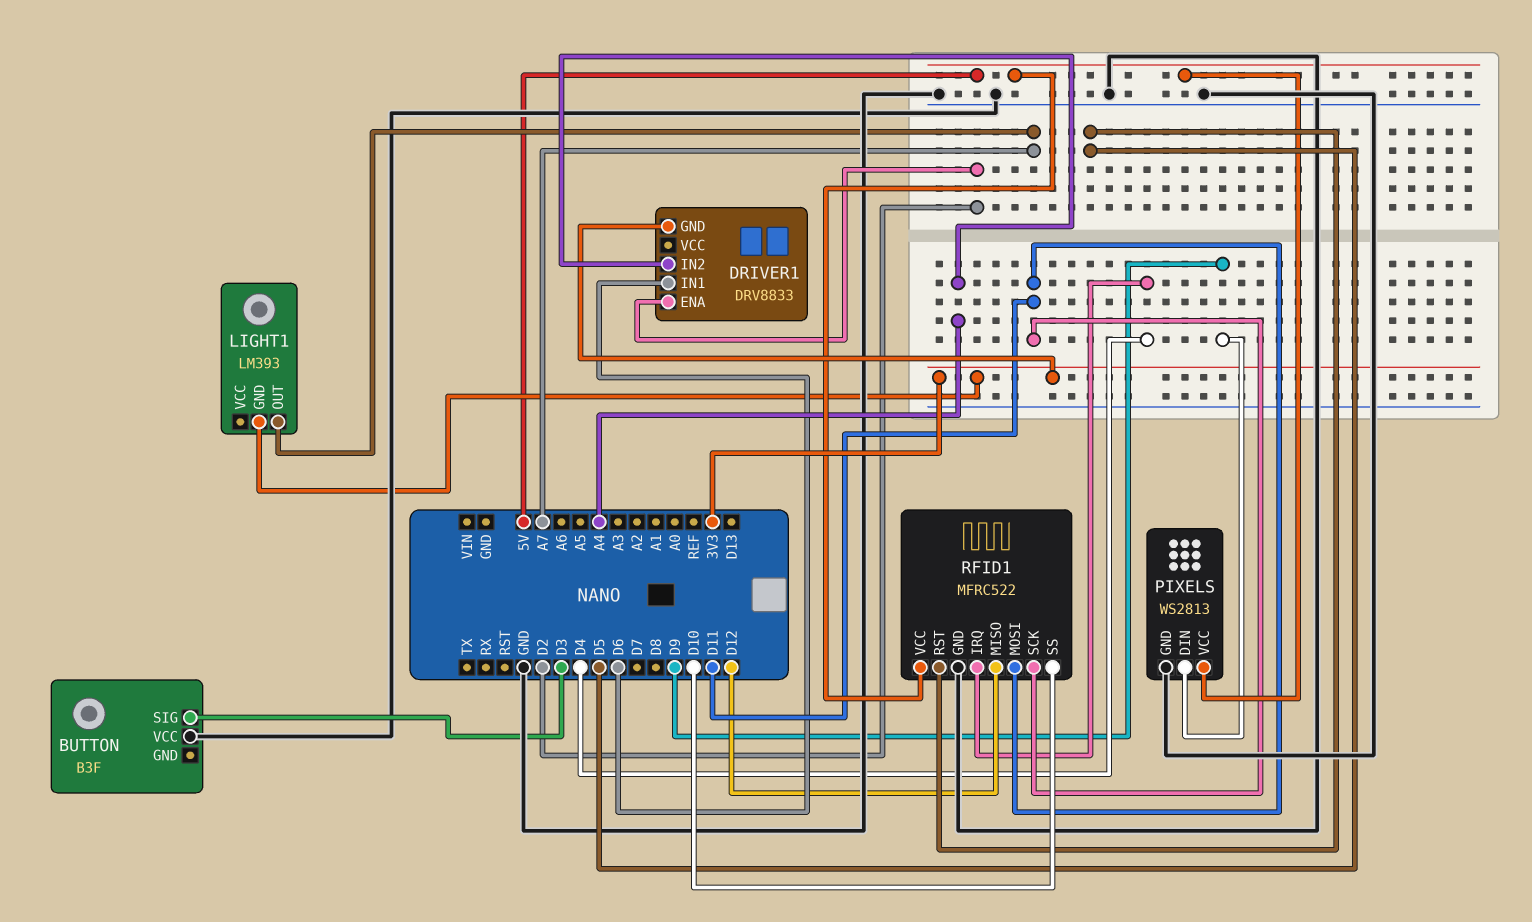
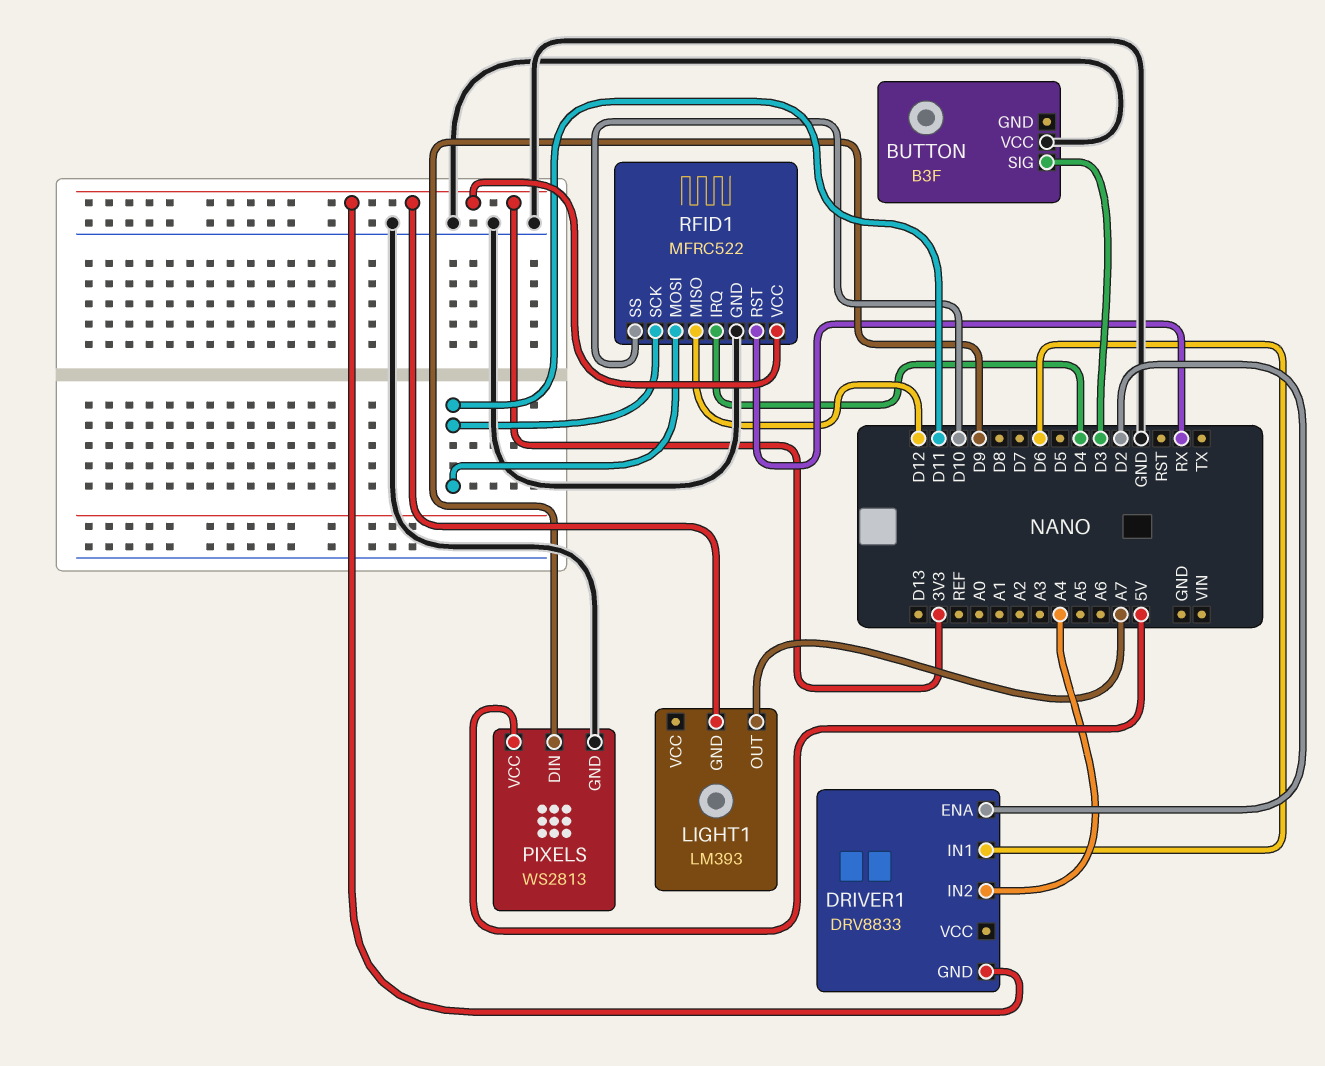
RFID1 pin RST: D5 -> RX
RFID1 pin VCC: 5V -> 3V3

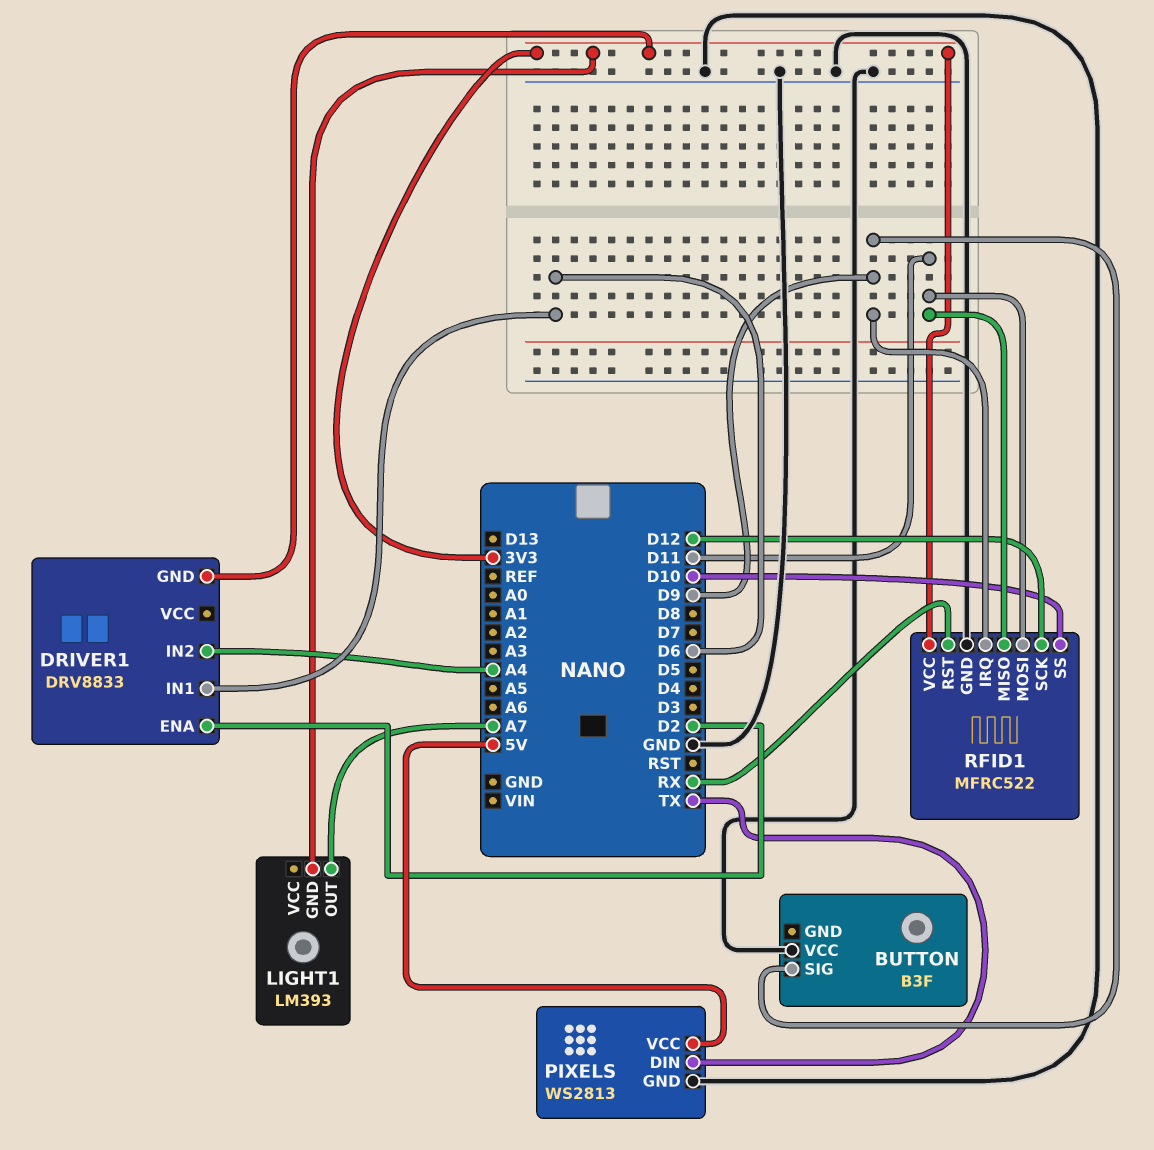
BUTTON pin SIG: D3 -> D9
PIXELS pin DIN: D9 -> TX
RFID1 pin IRQ: D4 -> D9
RFID1 pin MISO: D12 -> D11
RFID1 pin SCK: D11 -> D12

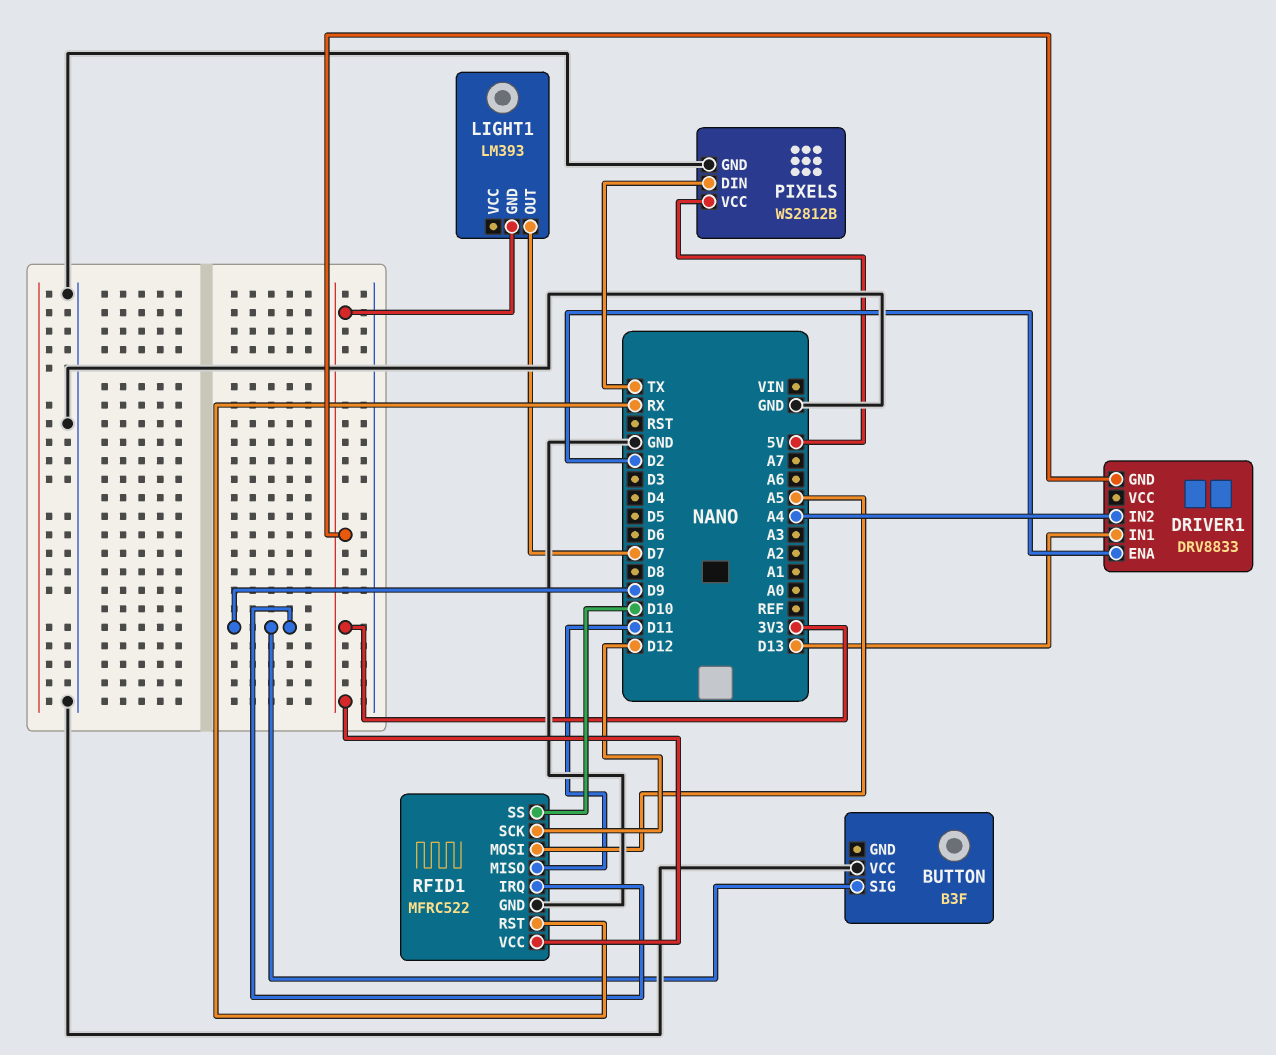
DRIVER1 pin IN1: D6 -> D13
LIGHT1 pin OUT: A7 -> D7
PIXELS: WS2813 -> WS2812B
RFID1 pin MOSI: D11 -> A5

